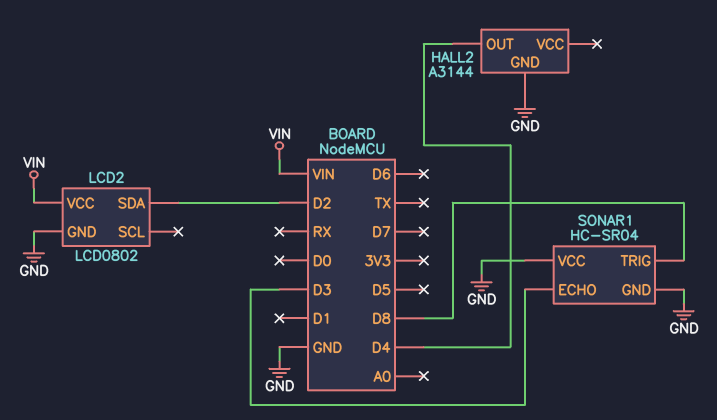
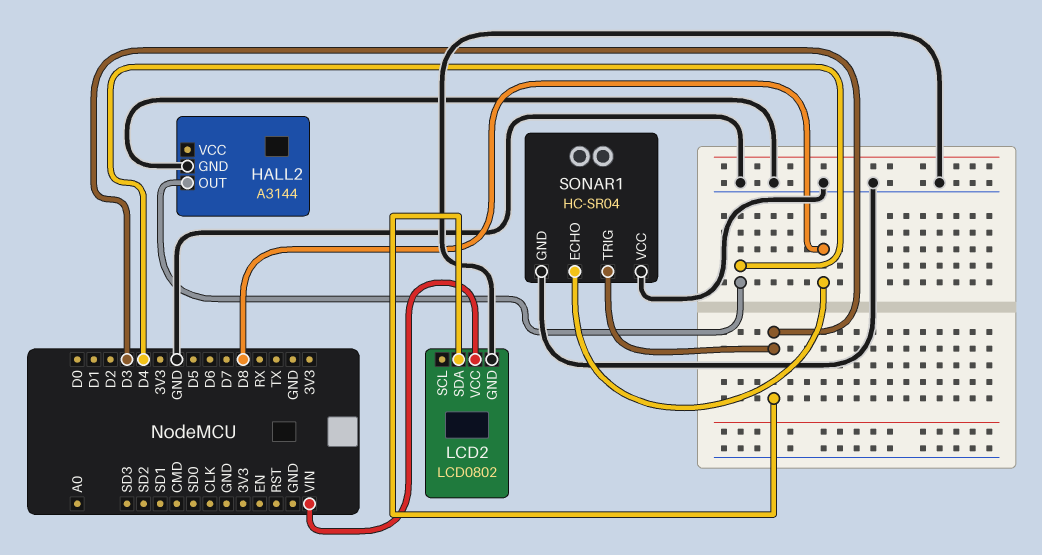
LCD2 pin SDA: D2 -> D3
SONAR1 pin ECHO: D3 -> D8
SONAR1 pin TRIG: D8 -> D3

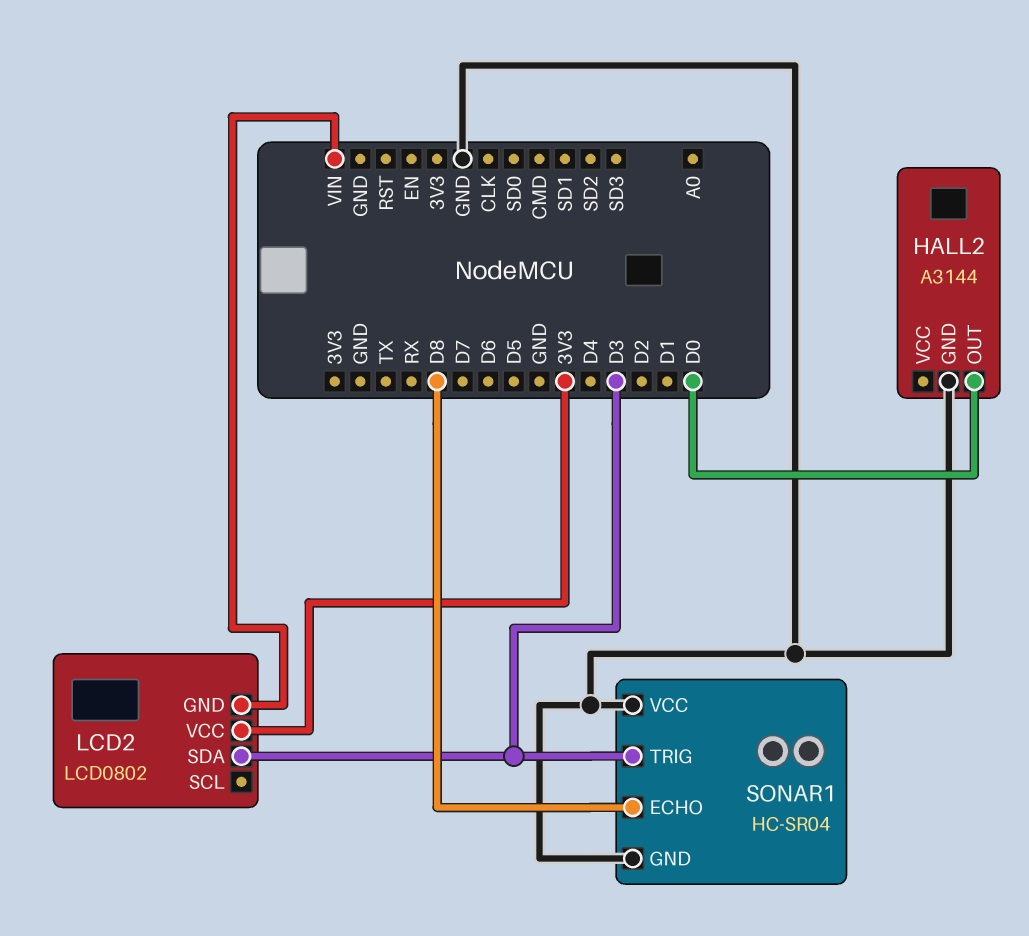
HALL2 pin OUT: D4 -> D0
LCD2 pin GND: GND -> VIN
LCD2 pin VCC: VIN -> 3V3

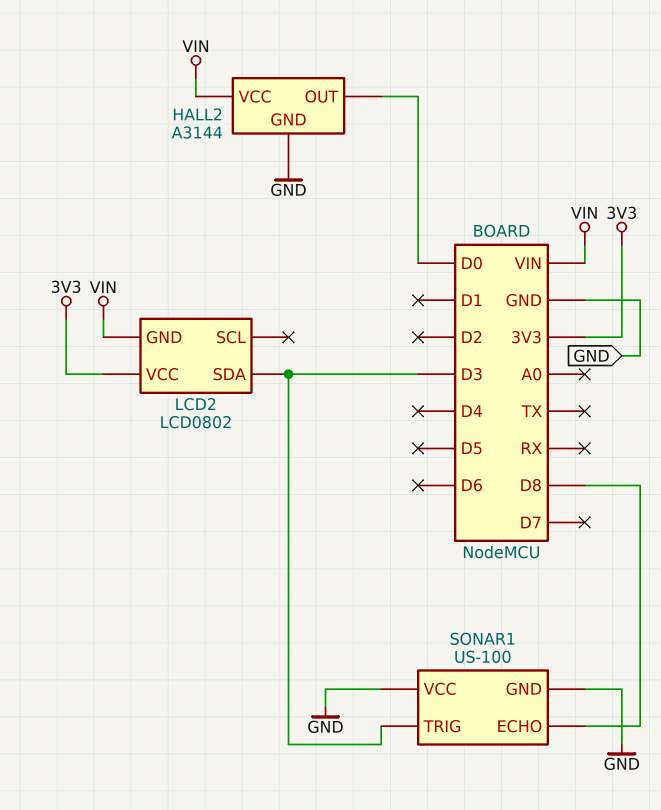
HALL2 pin VCC: none -> VIN
SONAR1: HC-SR04 -> US-100

